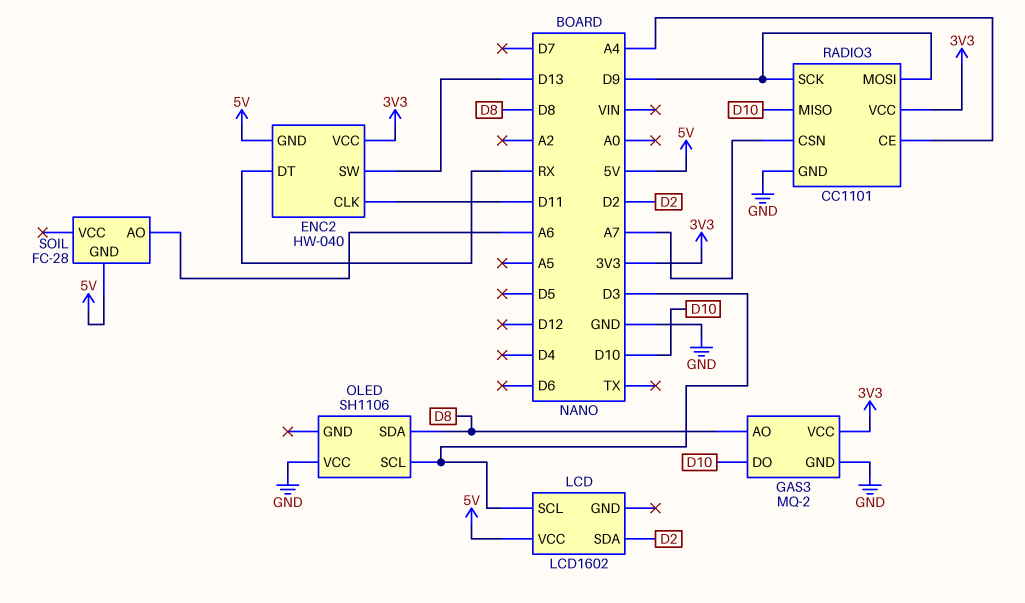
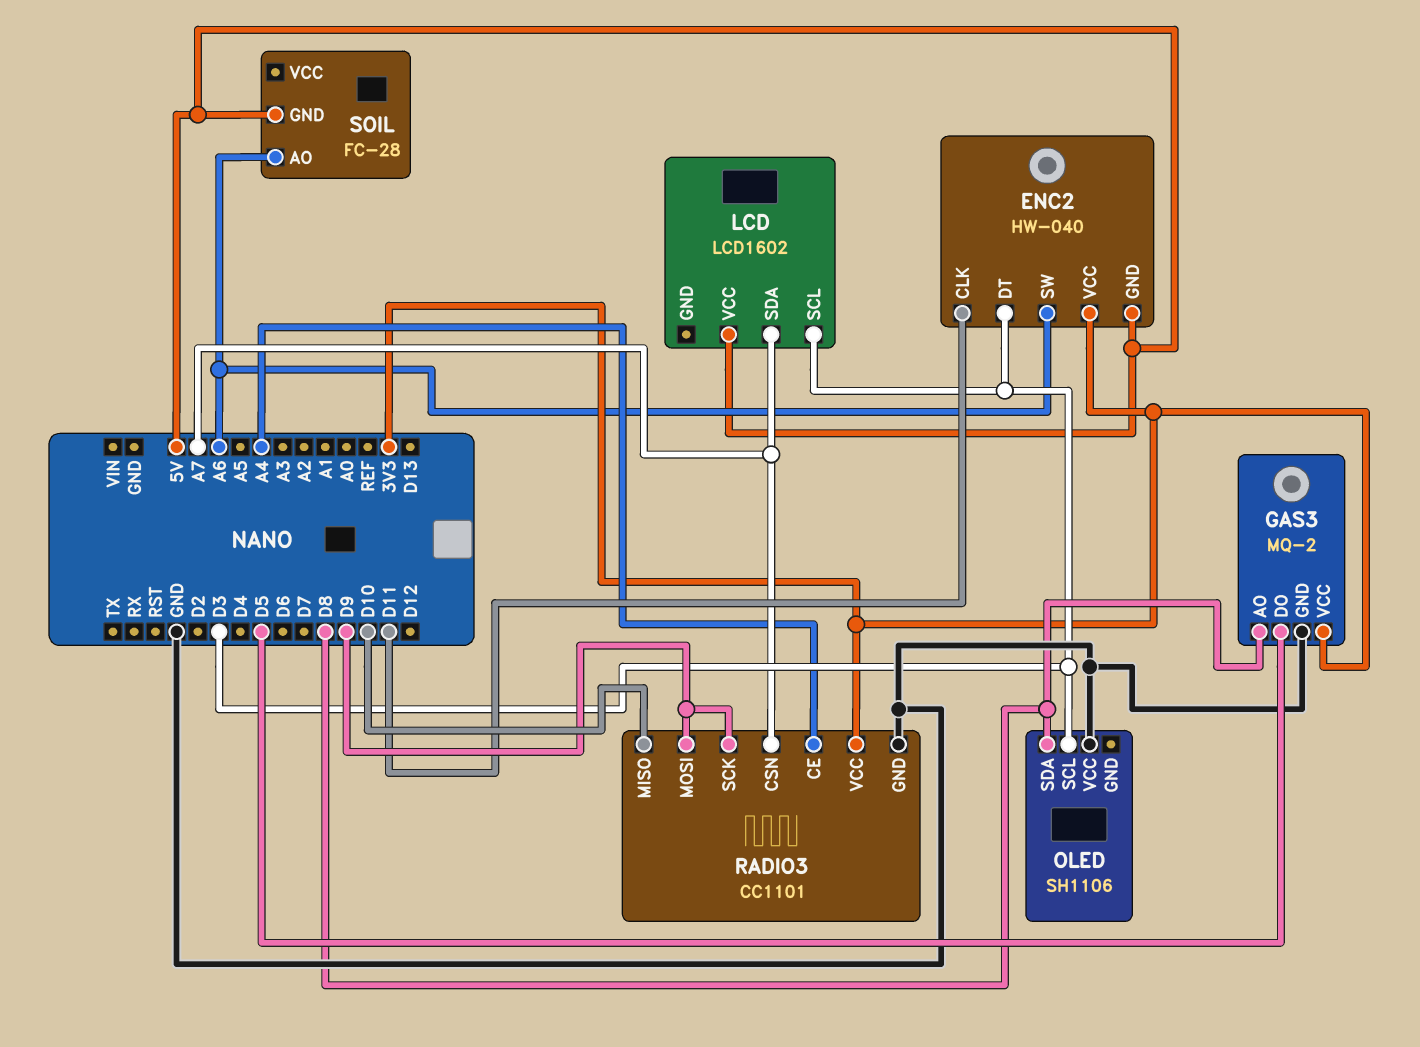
ENC2 pin DT: RX -> D3
ENC2 pin SW: D13 -> A6
GAS3 pin DO: D10 -> D5
LCD pin SDA: D2 -> A7

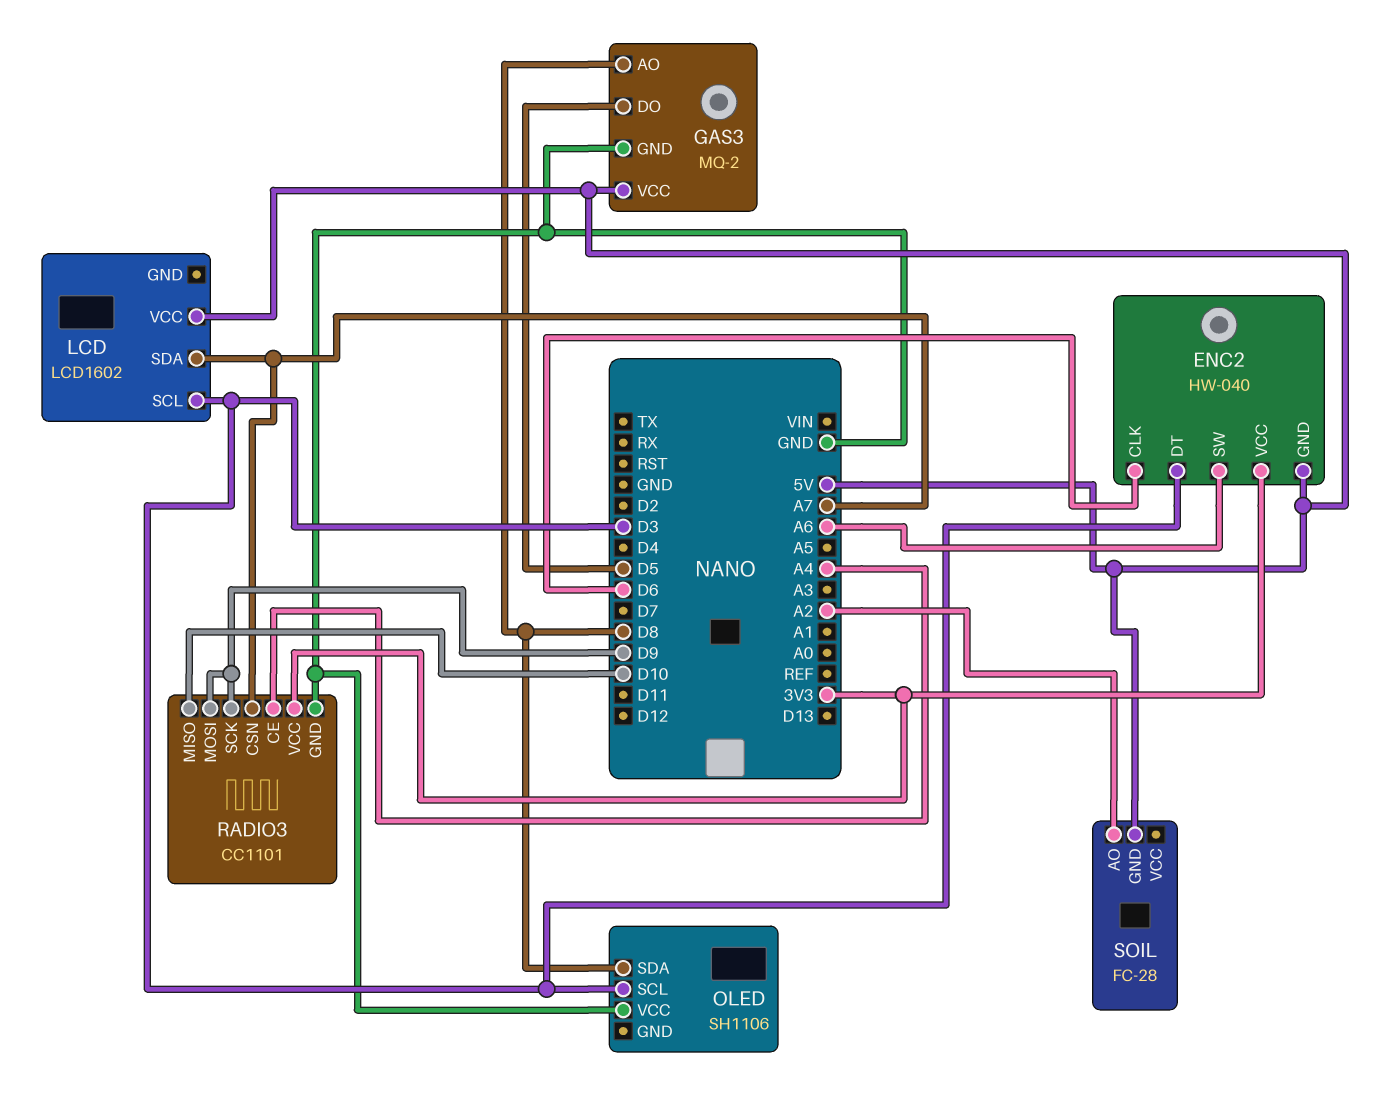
ENC2 pin CLK: D11 -> D6
GAS3 pin VCC: 3V3 -> 5V
SOIL pin AO: A6 -> A2

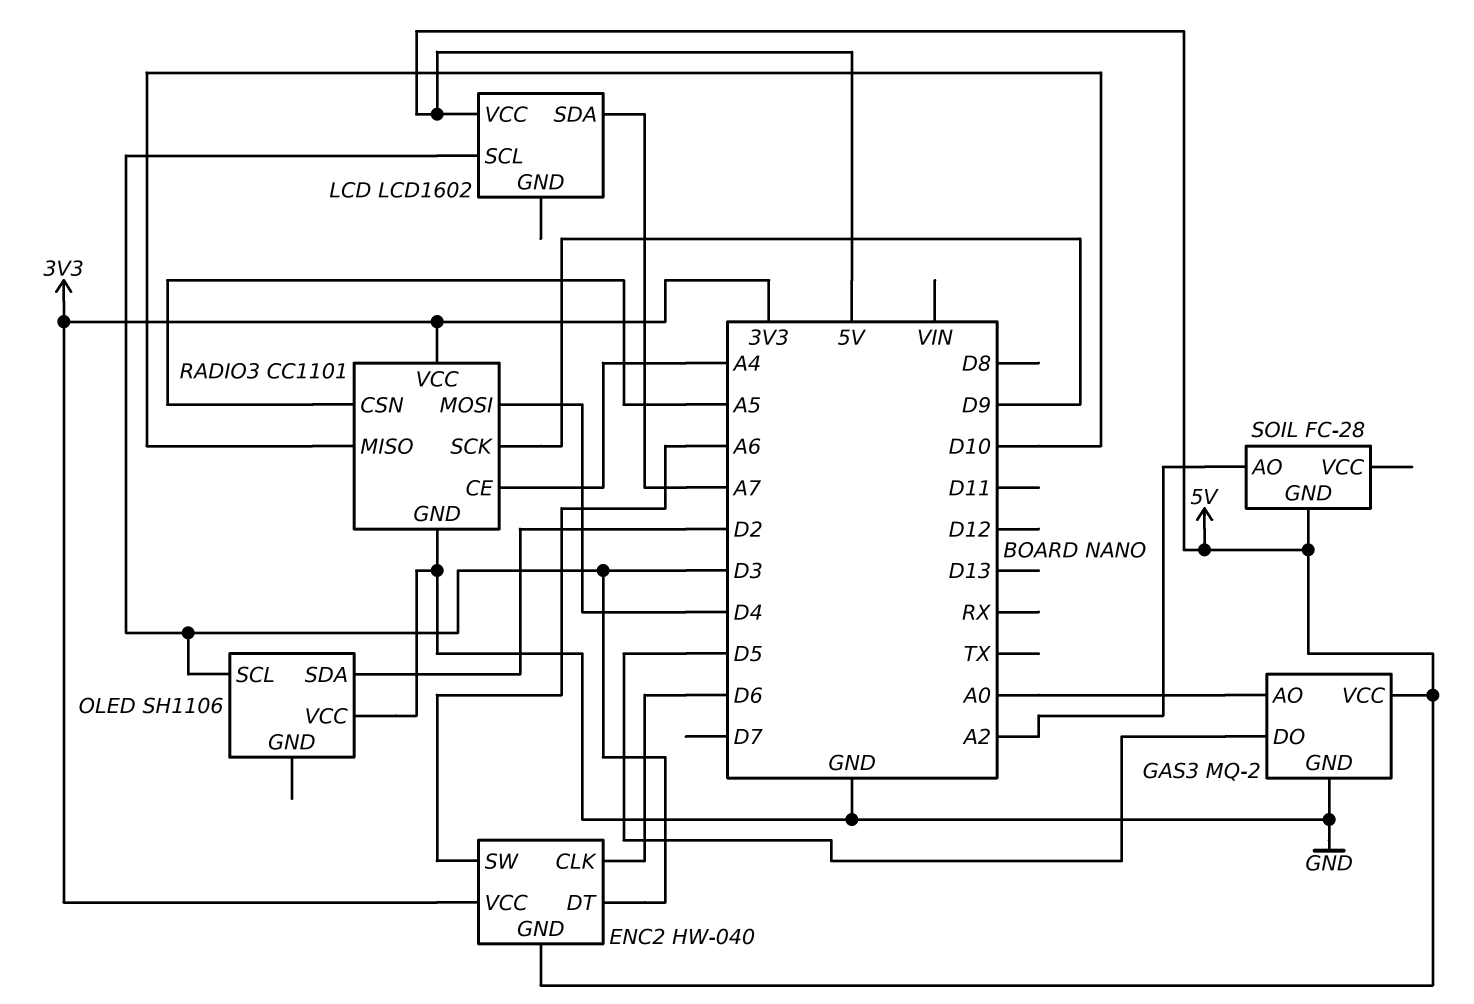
GAS3 pin AO: D8 -> A0
OLED pin SDA: D8 -> D2
RADIO3 pin CSN: A7 -> A5
RADIO3 pin MOSI: D9 -> D4

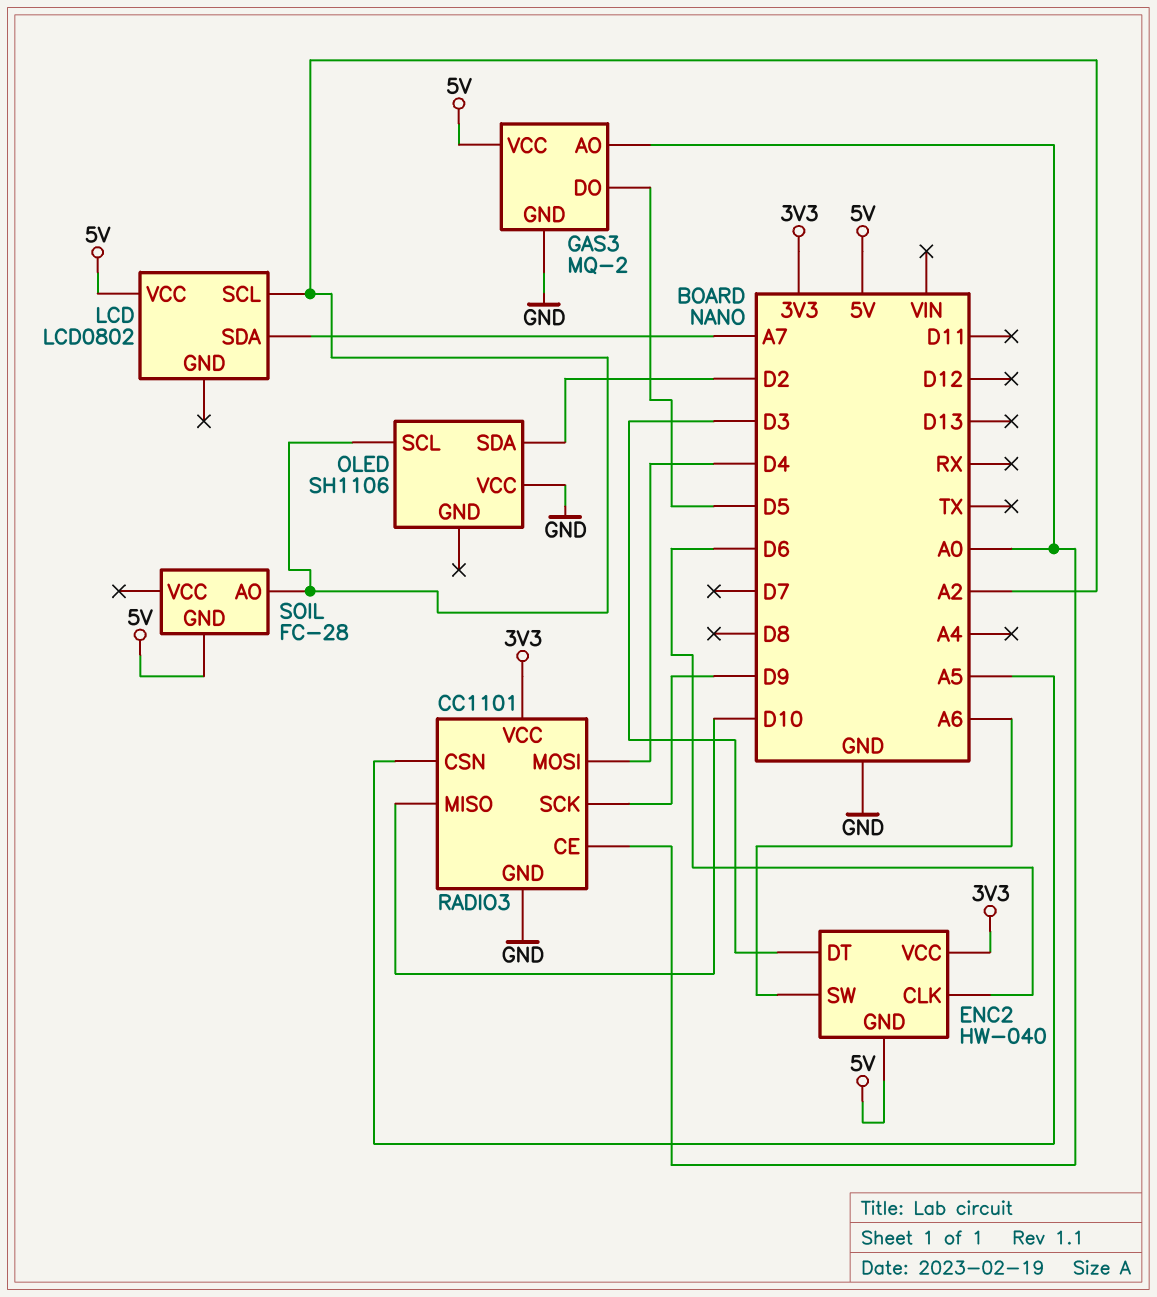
LCD: LCD1602 -> LCD0802
LCD pin SCL: D3 -> A2
OLED pin SCL: D3 -> A2
RADIO3 pin CE: A4 -> A0

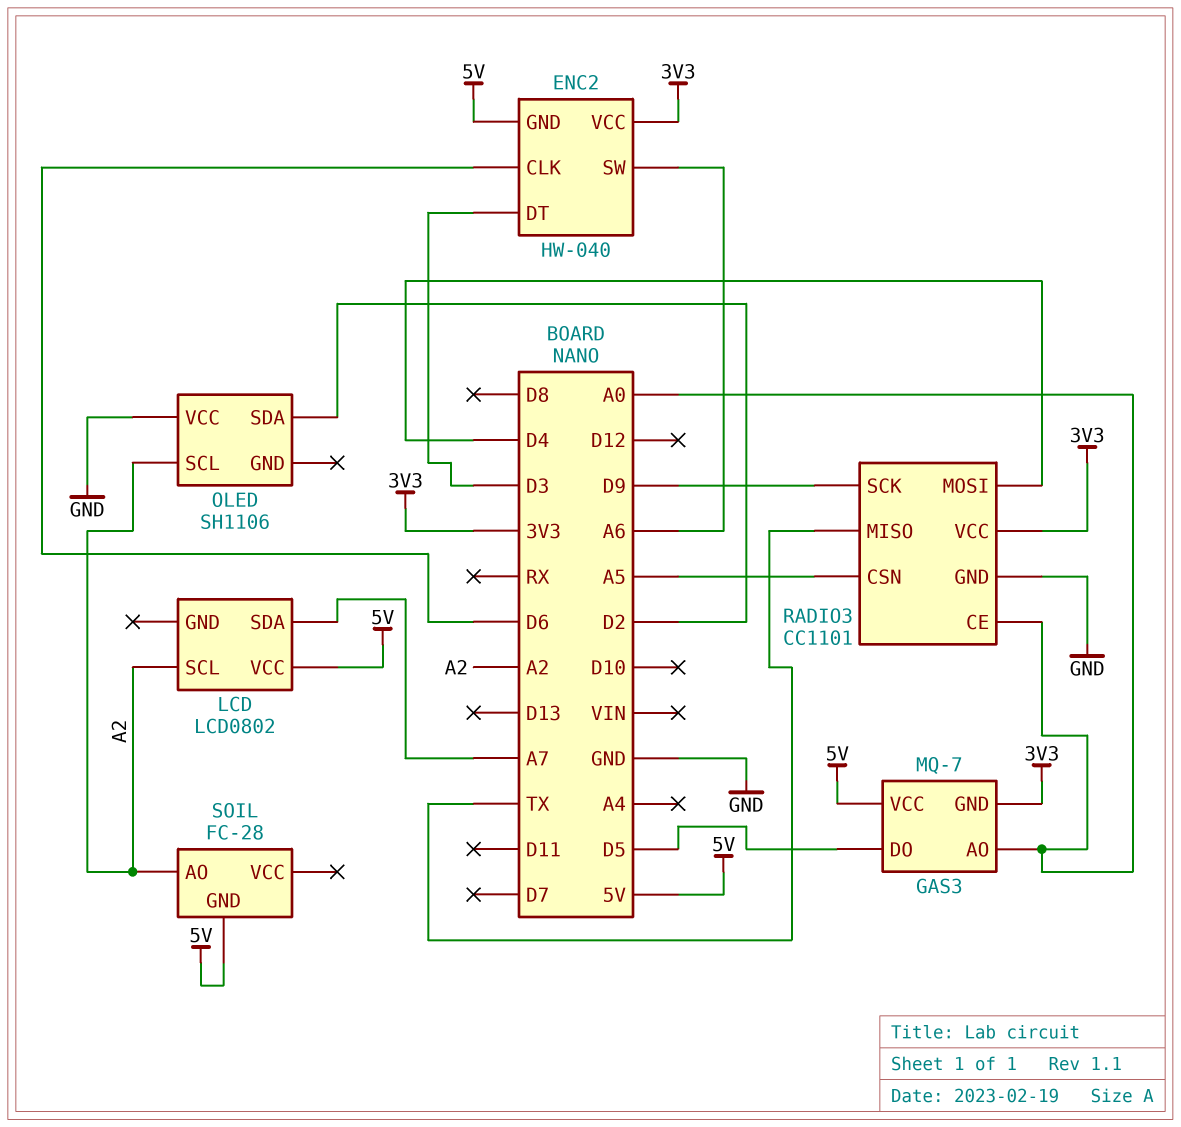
GAS3: MQ-2 -> MQ-7
GAS3 pin GND: GND -> 3V3
RADIO3 pin MISO: D10 -> TX

